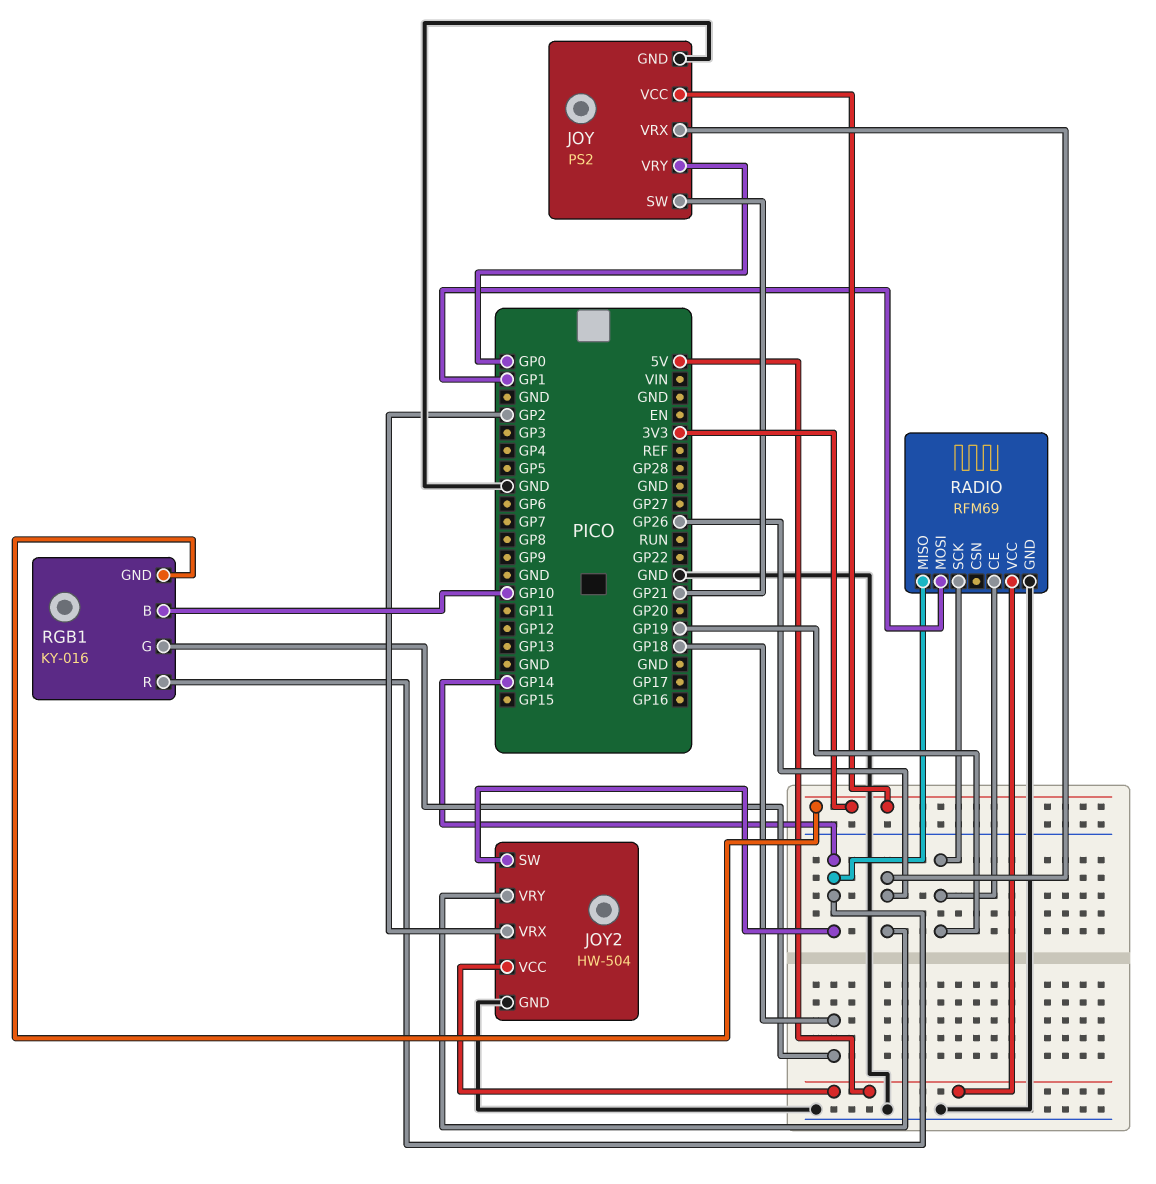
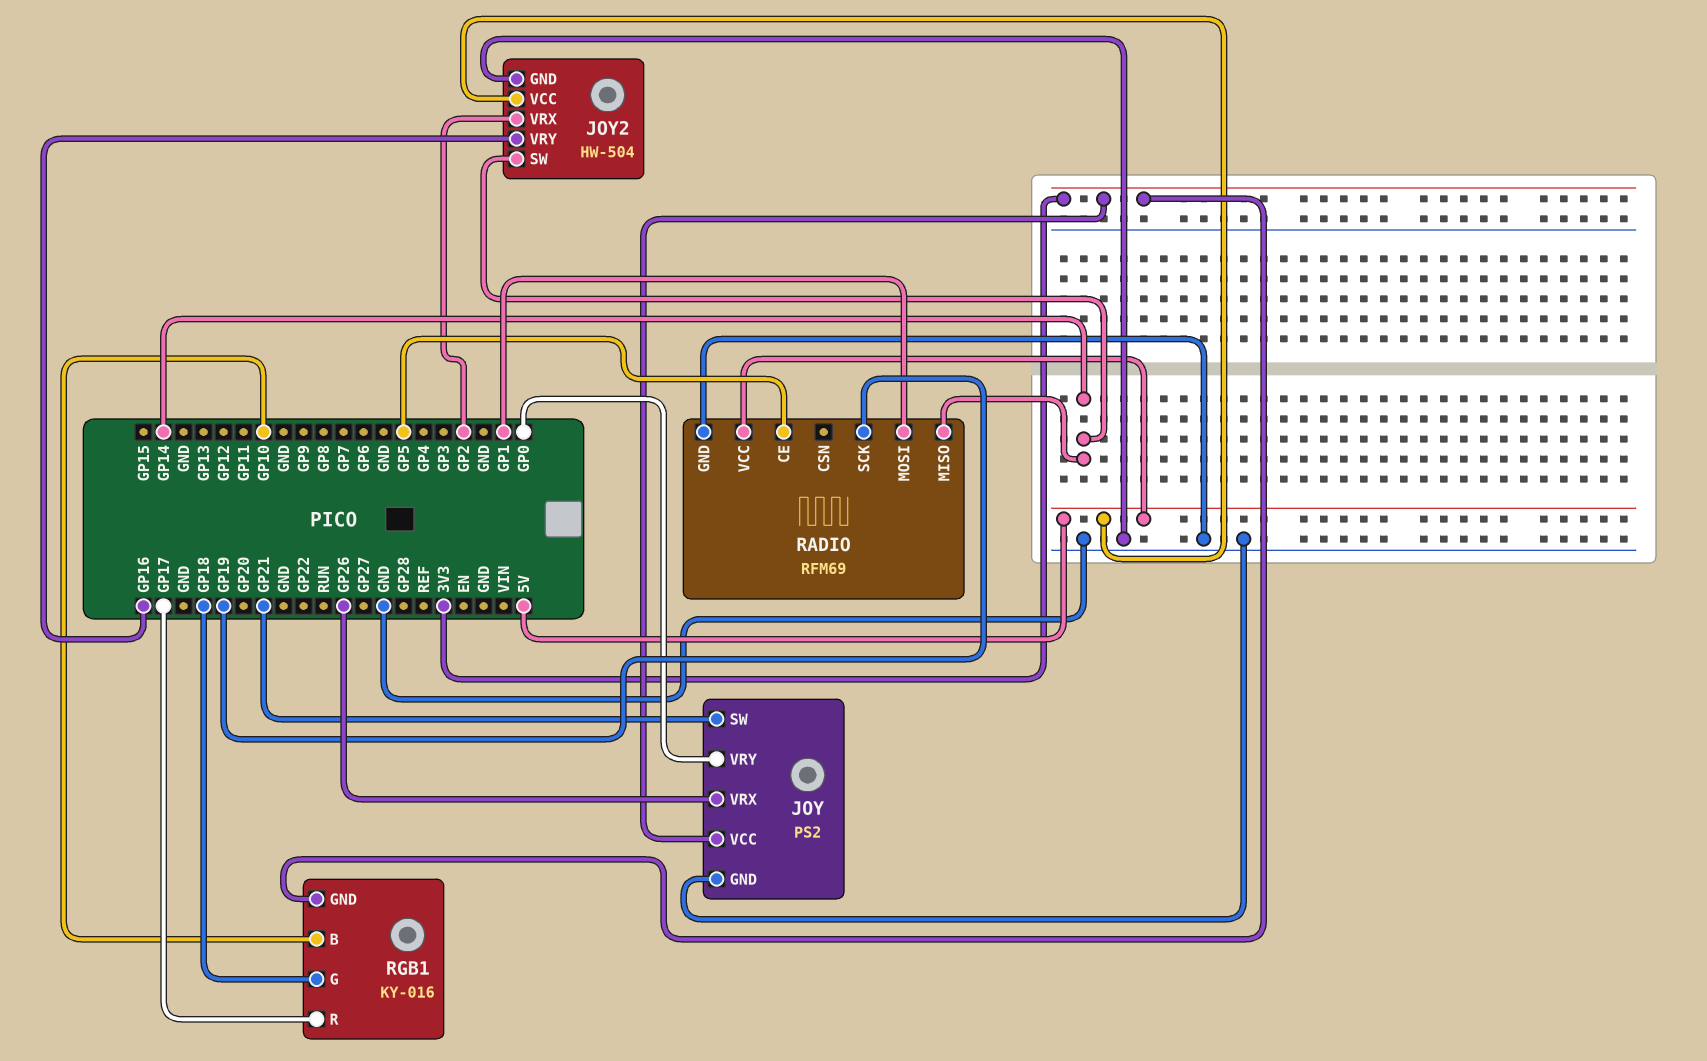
JOY2 pin VRY: GP26 -> GP16
RADIO pin CE: GP19 -> GP5
RGB1 pin R: GP14 -> GP17

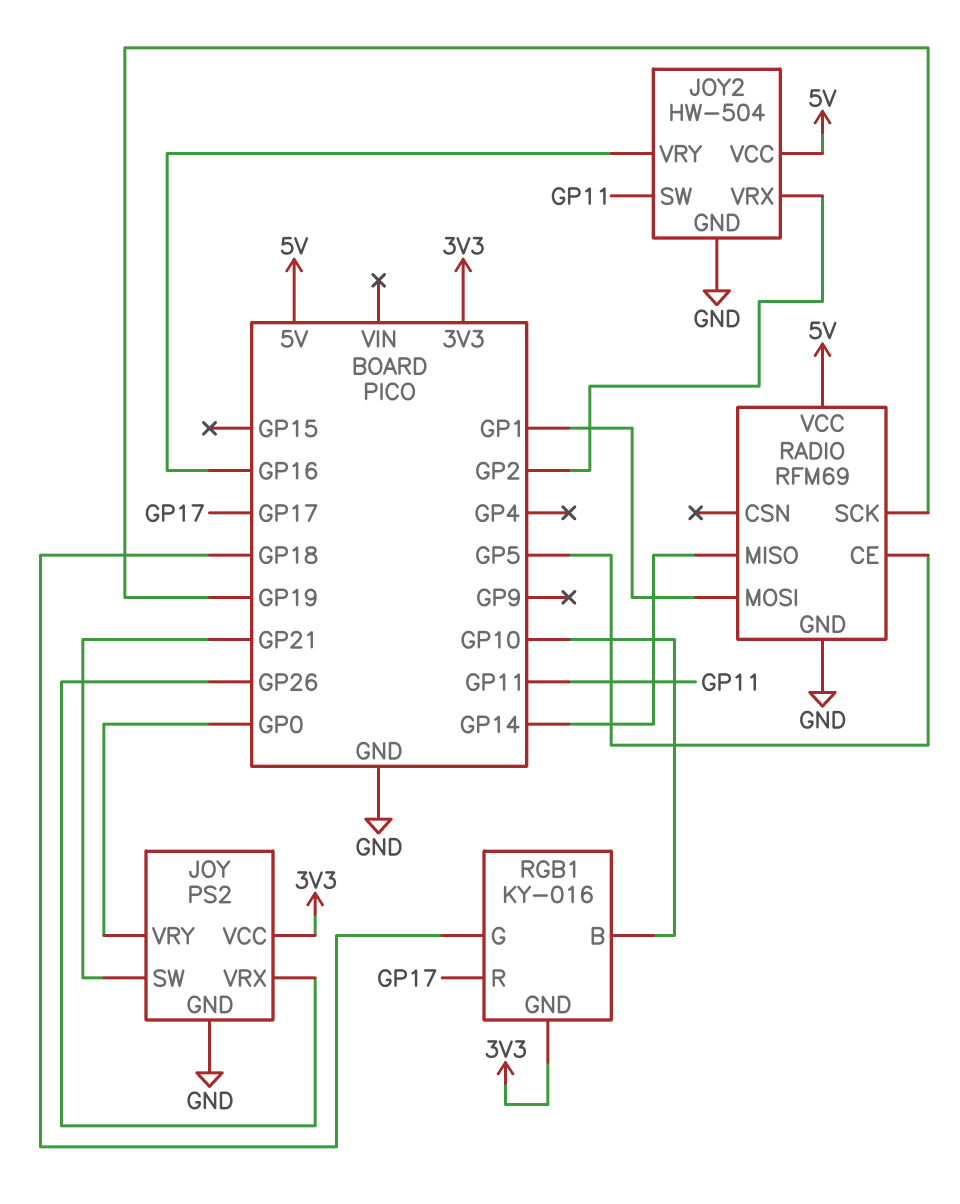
JOY2 pin SW: GP14 -> GP11

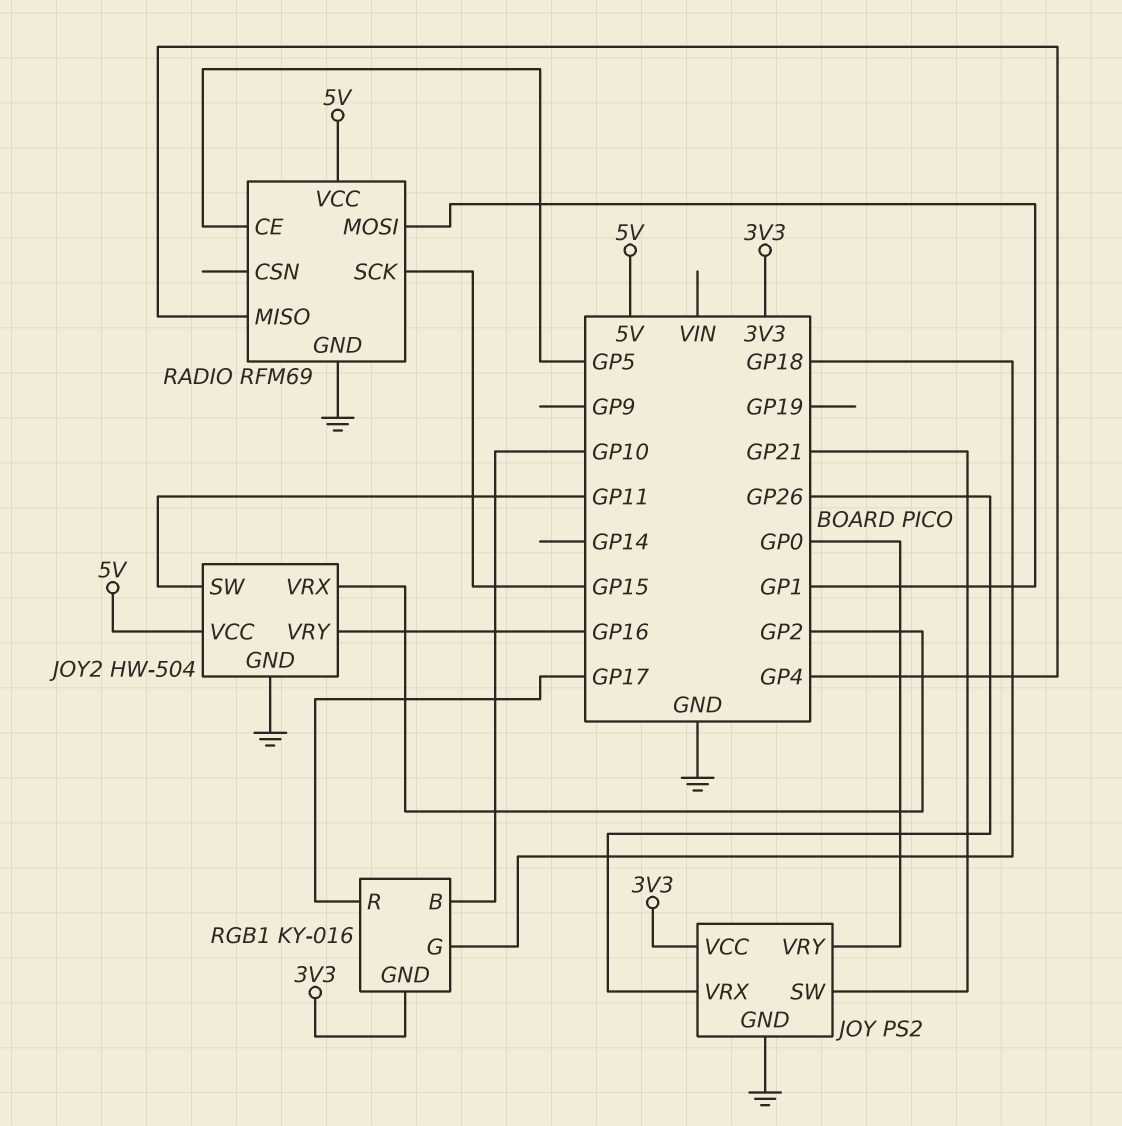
RADIO pin MISO: GP14 -> GP4
RADIO pin SCK: GP19 -> GP15

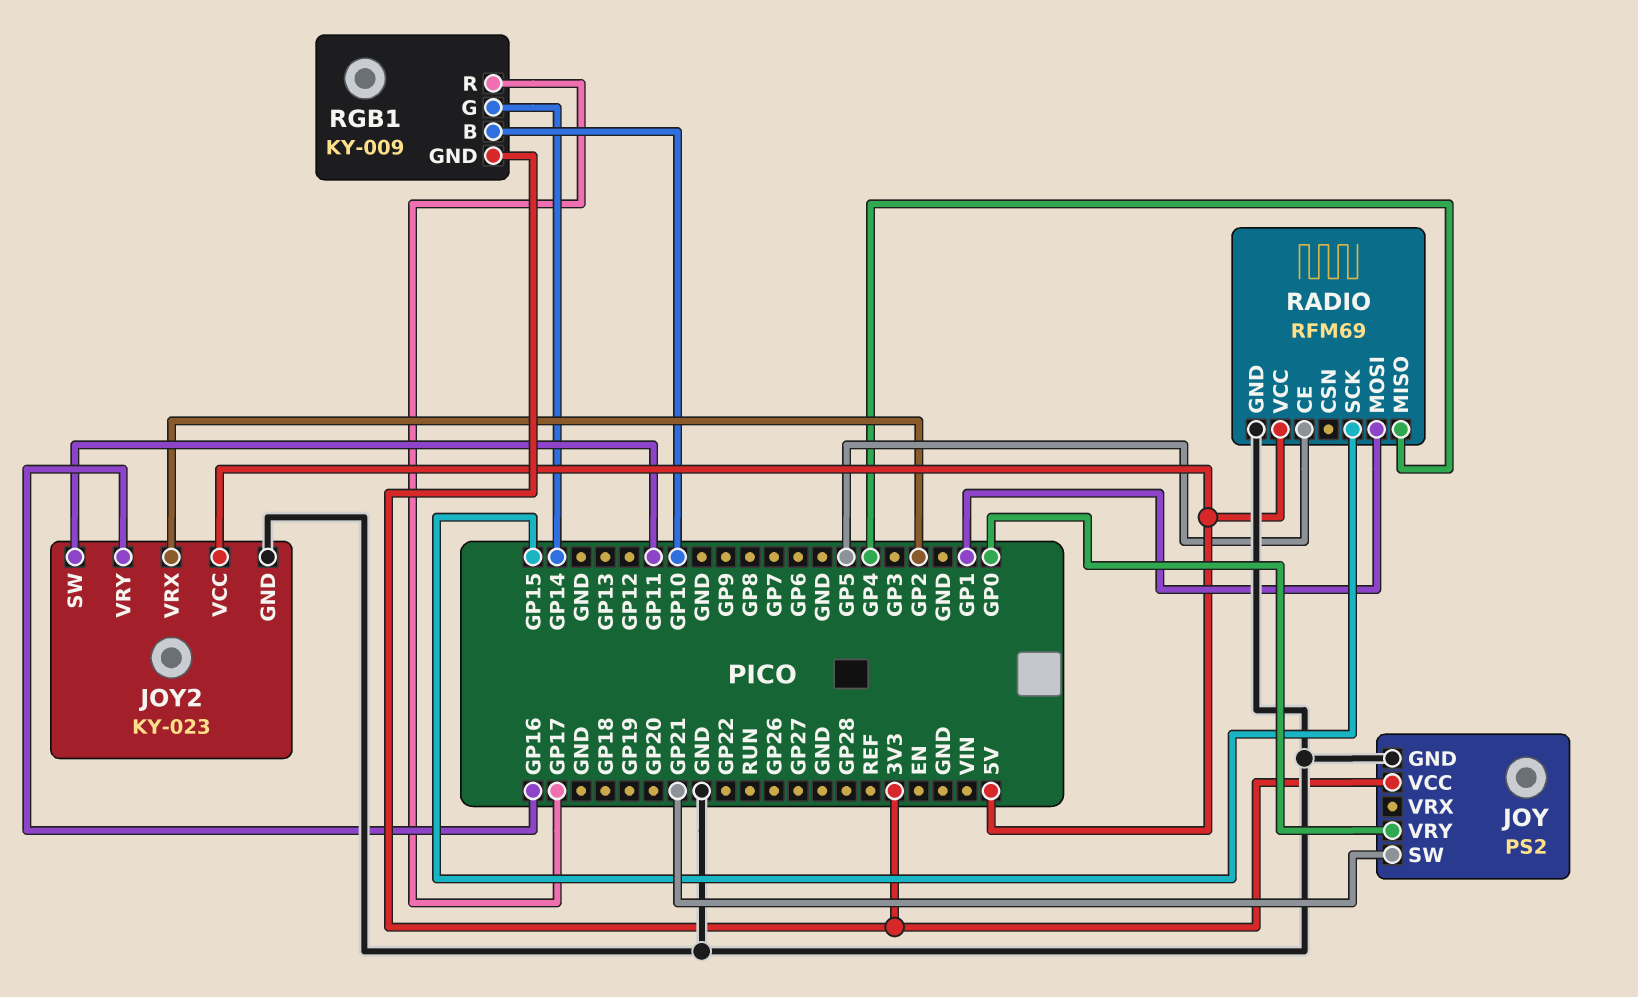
JOY pin VRX: GP26 -> none
JOY2: HW-504 -> KY-023
RGB1: KY-016 -> KY-009
RGB1 pin G: GP18 -> GP14

